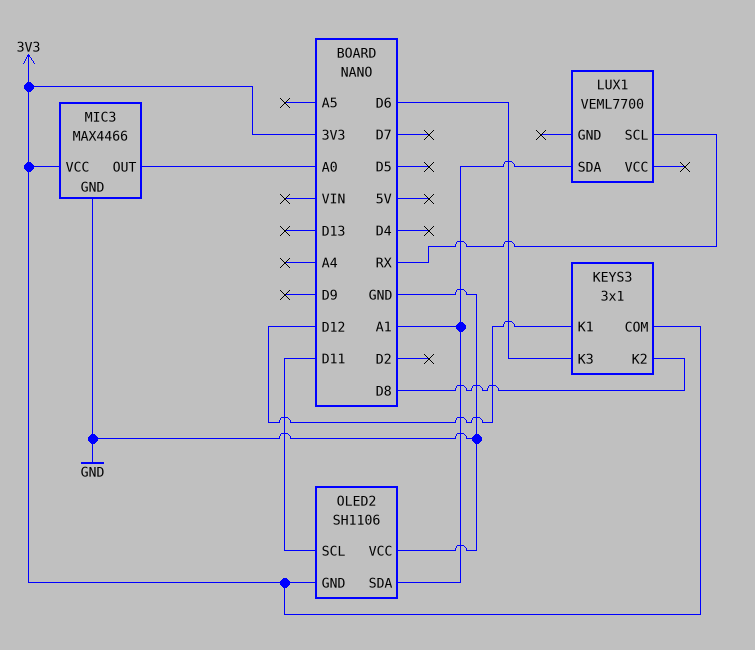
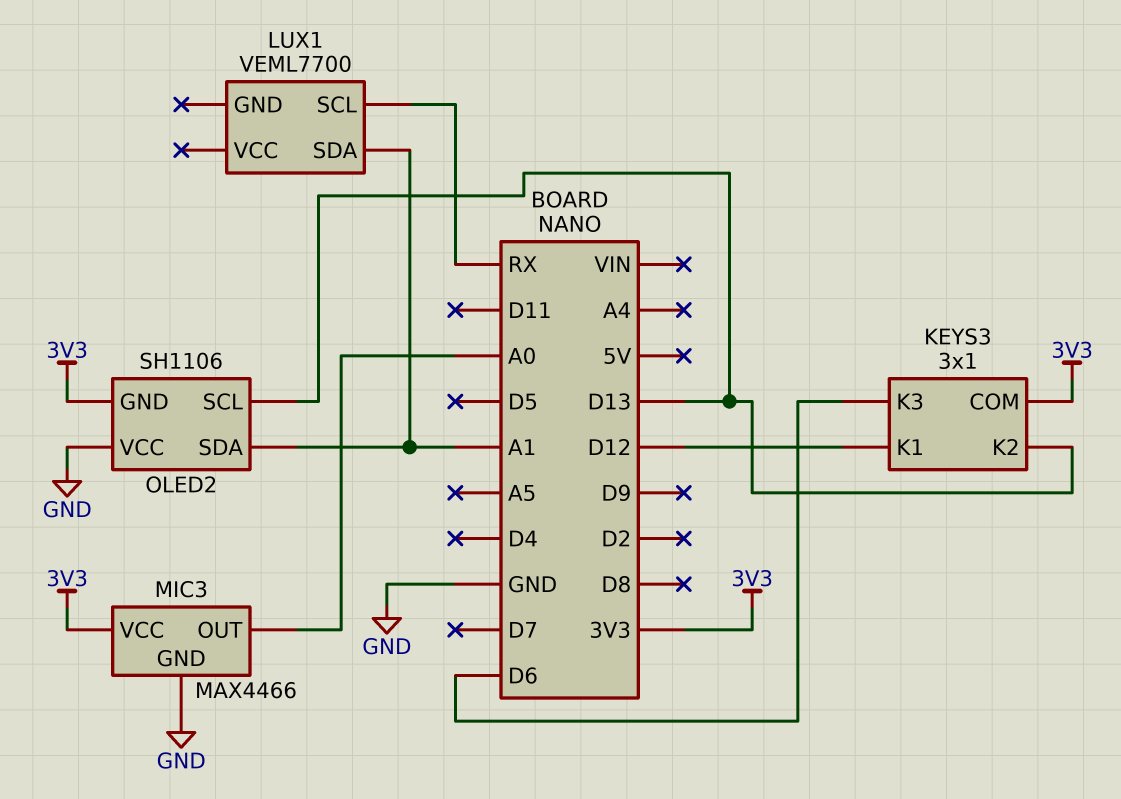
KEYS3 pin K2: D8 -> D13
OLED2 pin SCL: D11 -> D13

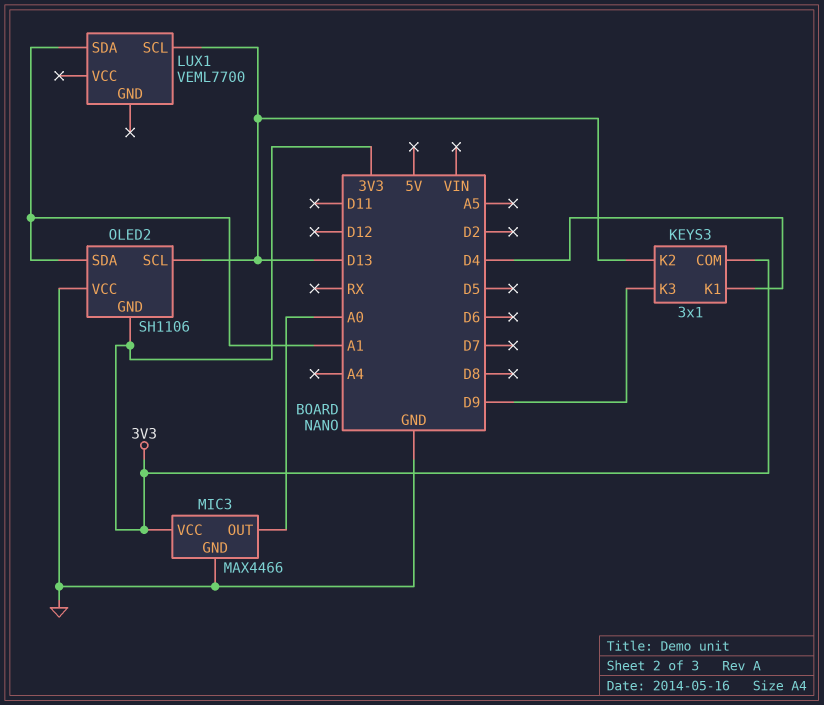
KEYS3 pin K1: D12 -> D4
KEYS3 pin K3: D6 -> D9
LUX1 pin SCL: RX -> D13

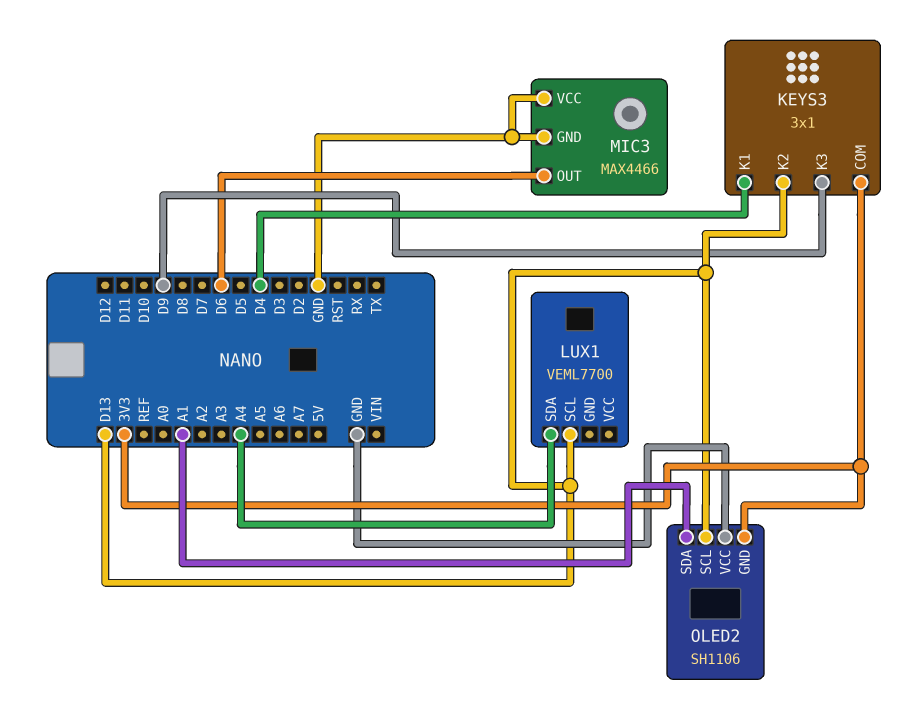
LUX1 pin SDA: A1 -> A4
MIC3 pin OUT: A0 -> D6
MIC3 pin VCC: 3V3 -> GND

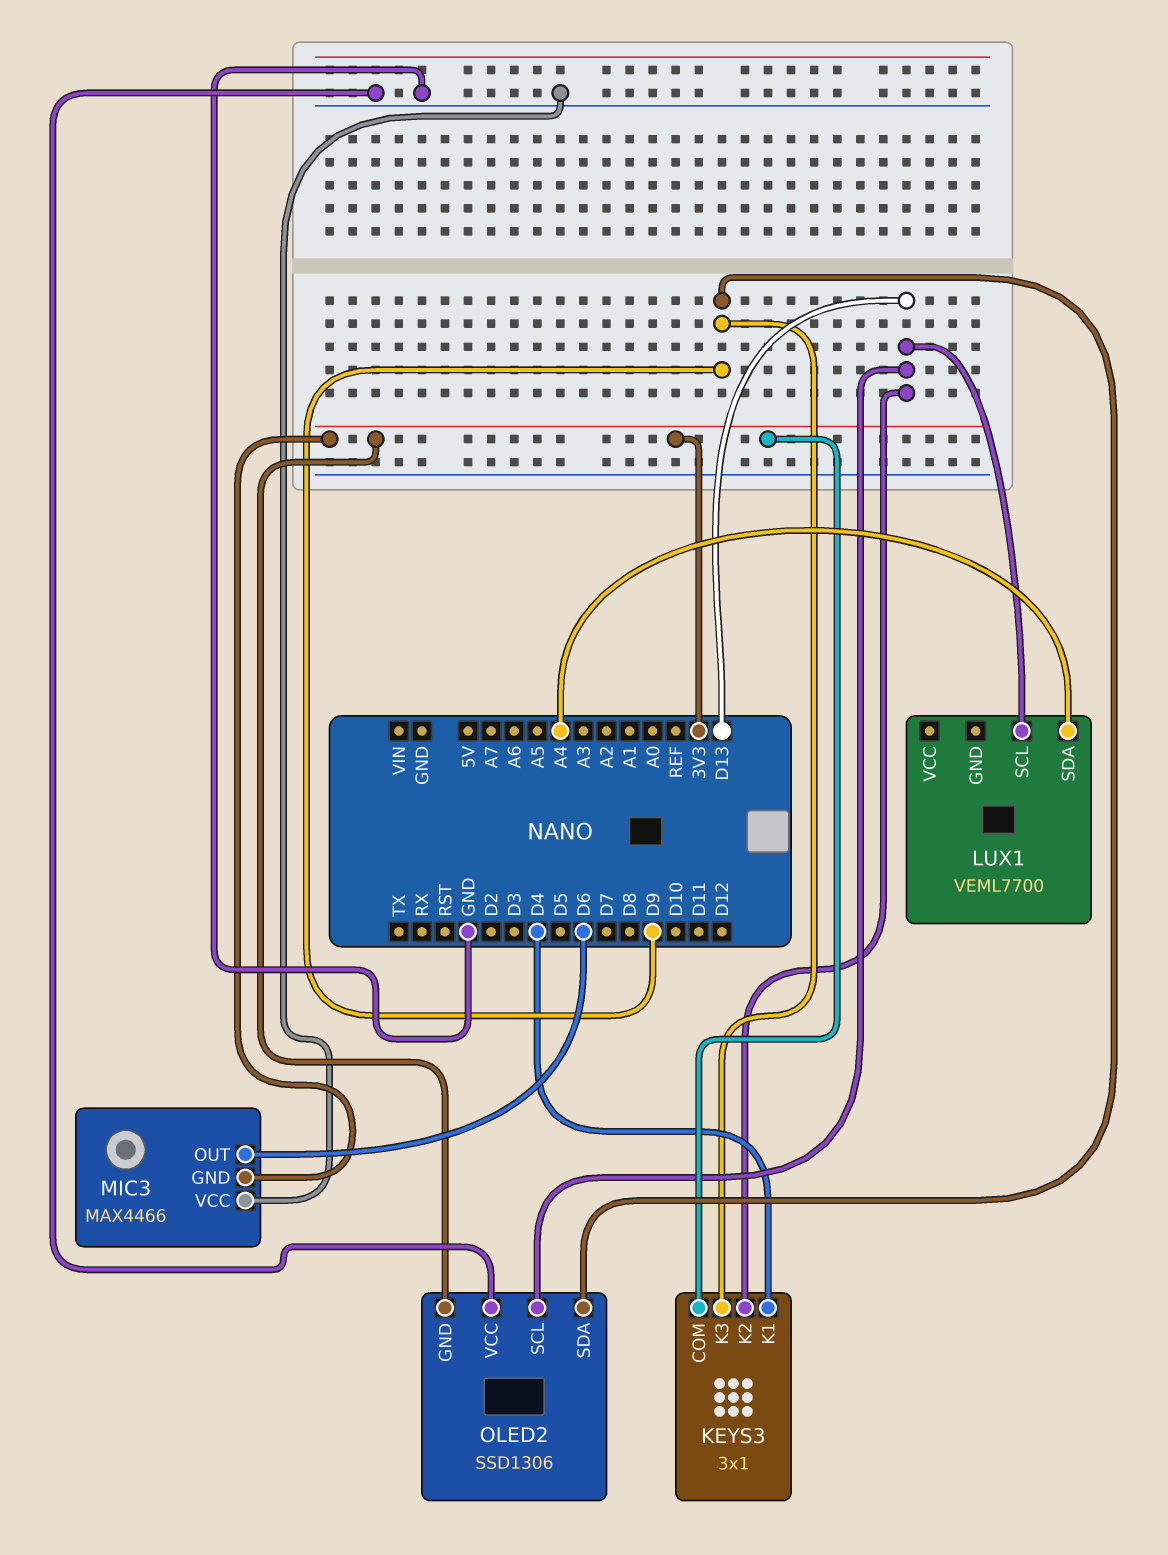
MIC3 pin GND: GND -> 3V3
OLED2: SH1106 -> SSD1306
OLED2 pin SDA: A1 -> D9

